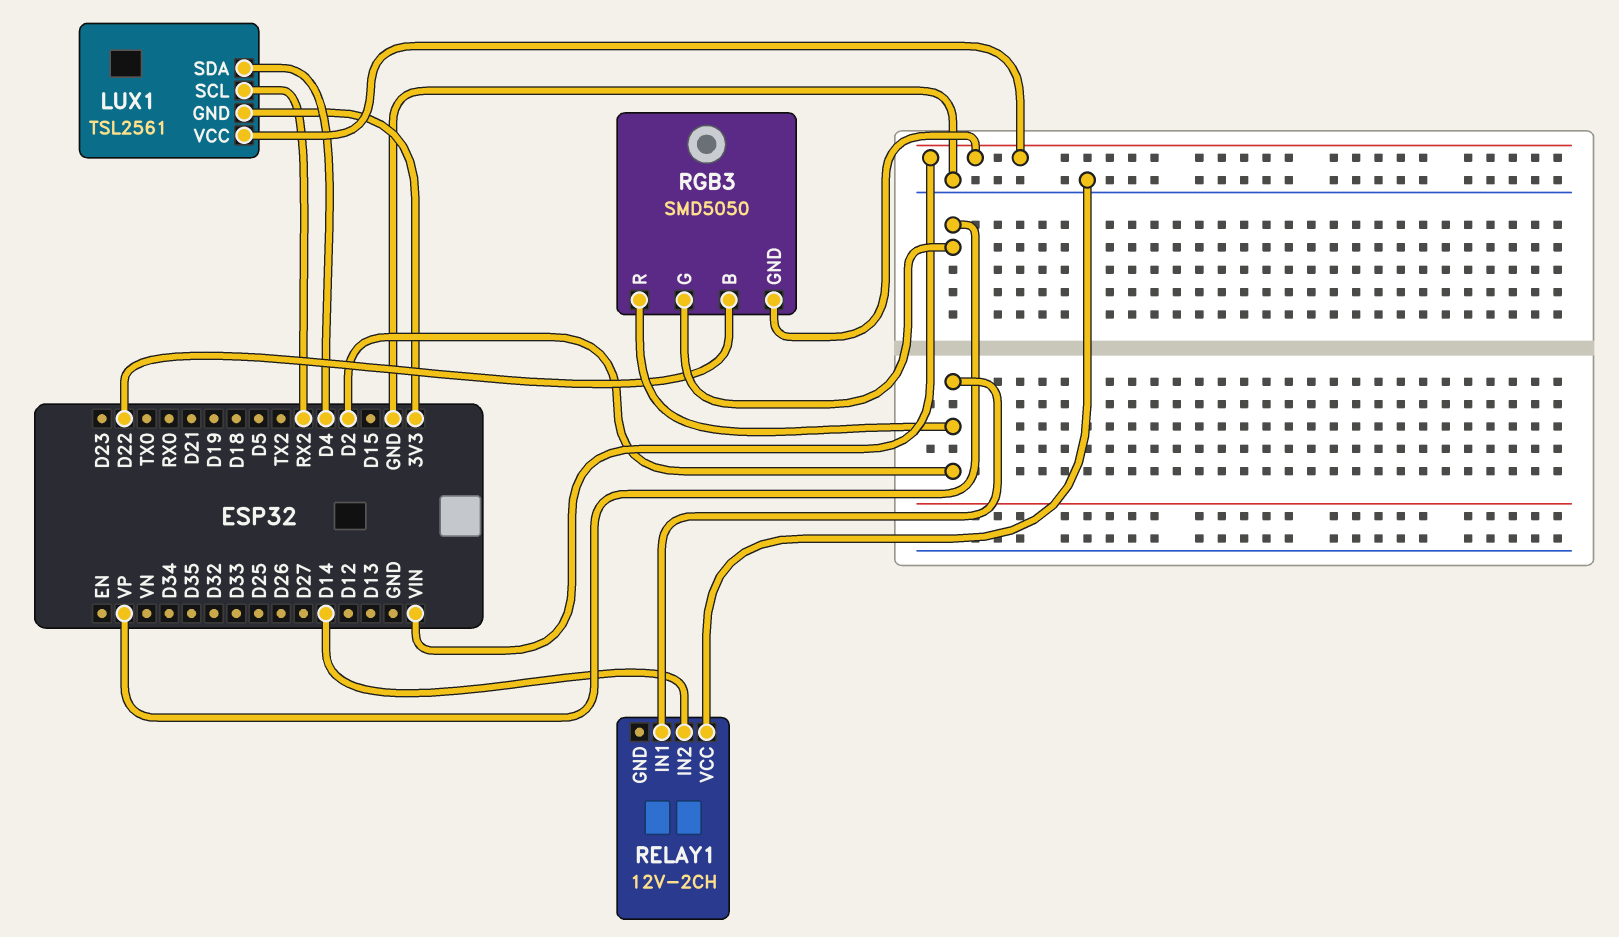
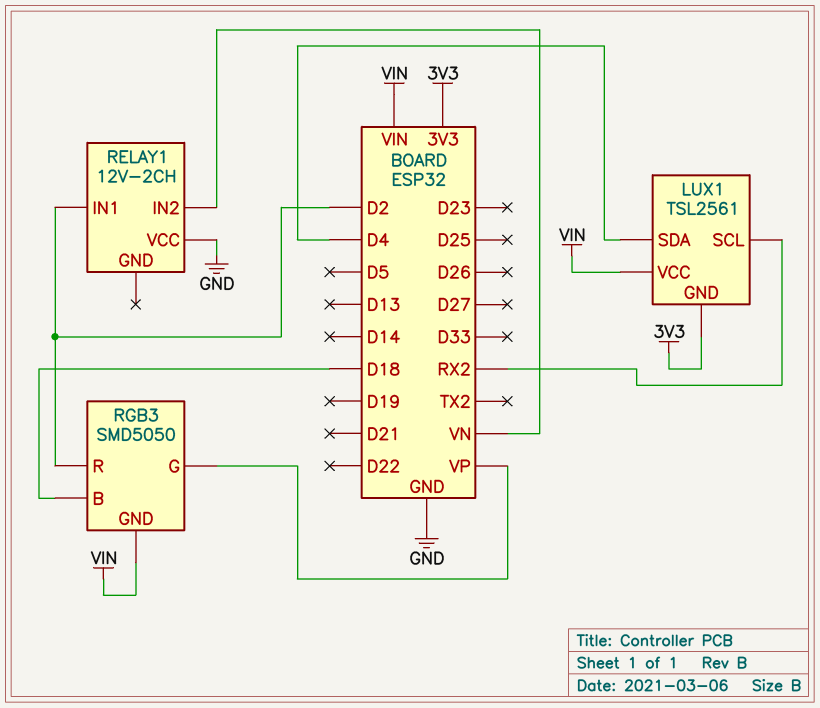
RELAY1 pin IN2: D14 -> VN
RGB3 pin B: D22 -> D18

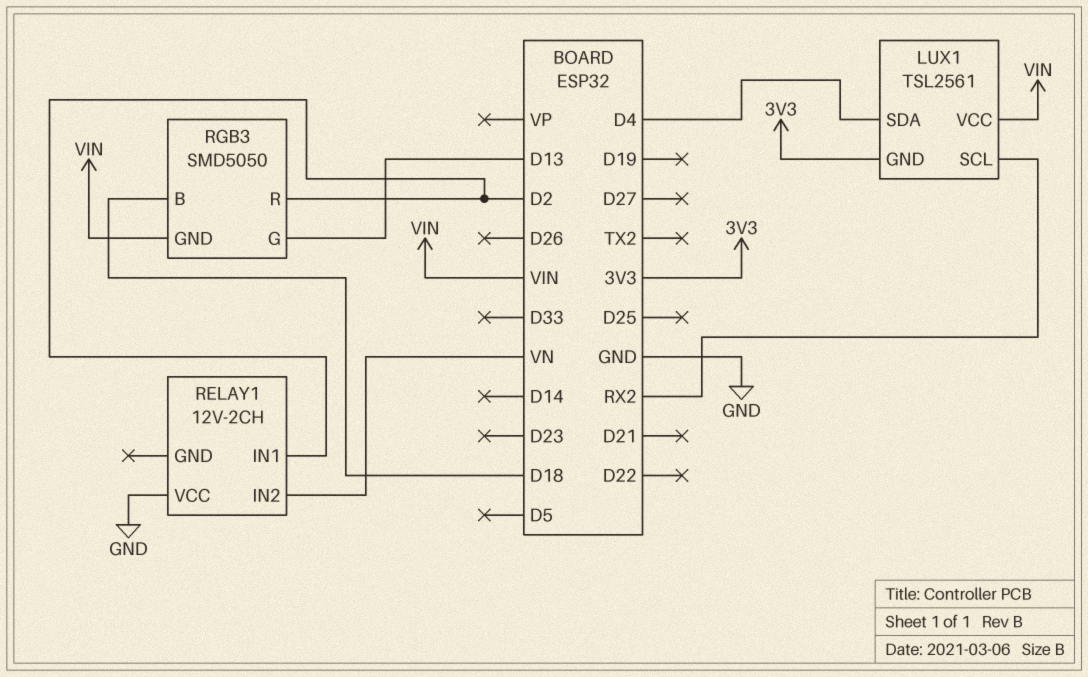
RGB3 pin G: VP -> D13

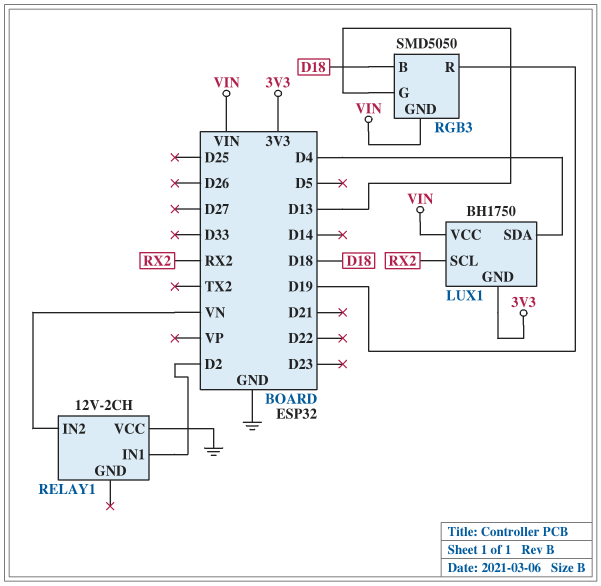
LUX1: TSL2561 -> BH1750
RGB3 pin R: D2 -> D19

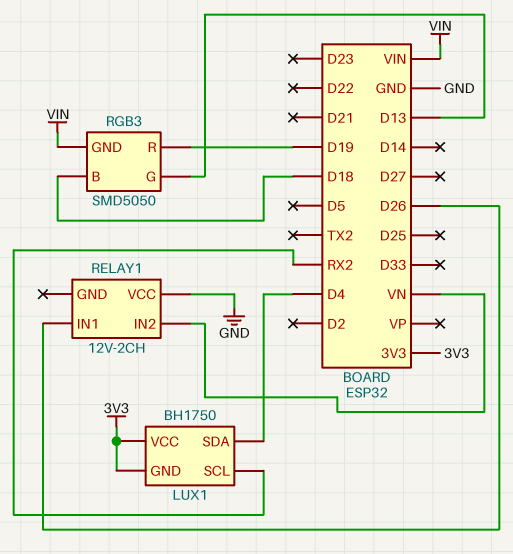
LUX1 pin VCC: VIN -> 3V3
RELAY1 pin IN1: D2 -> D26

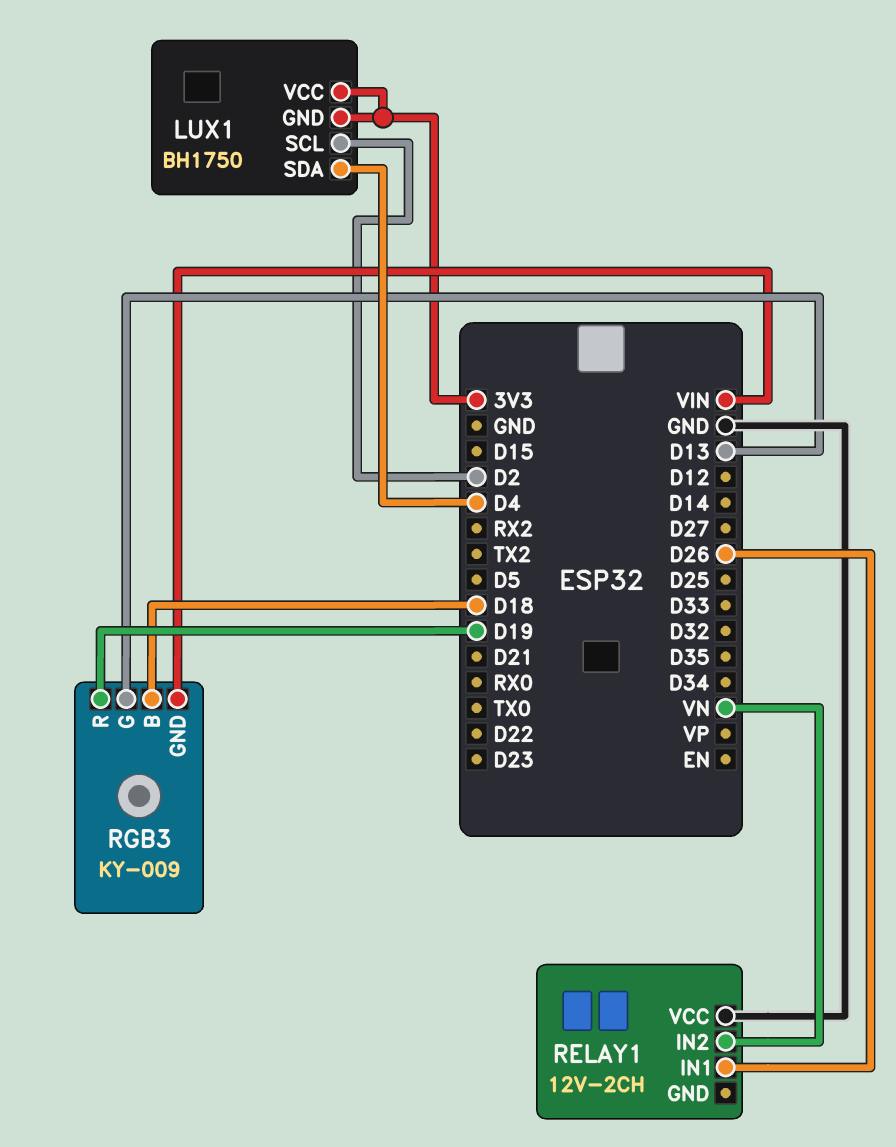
LUX1 pin SCL: RX2 -> D2
RGB3: SMD5050 -> KY-009

